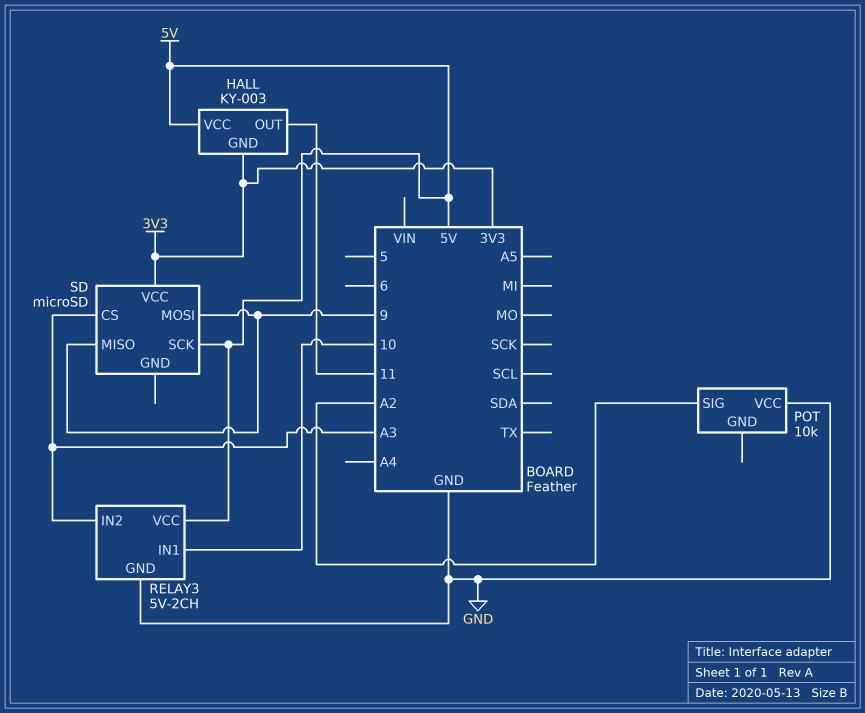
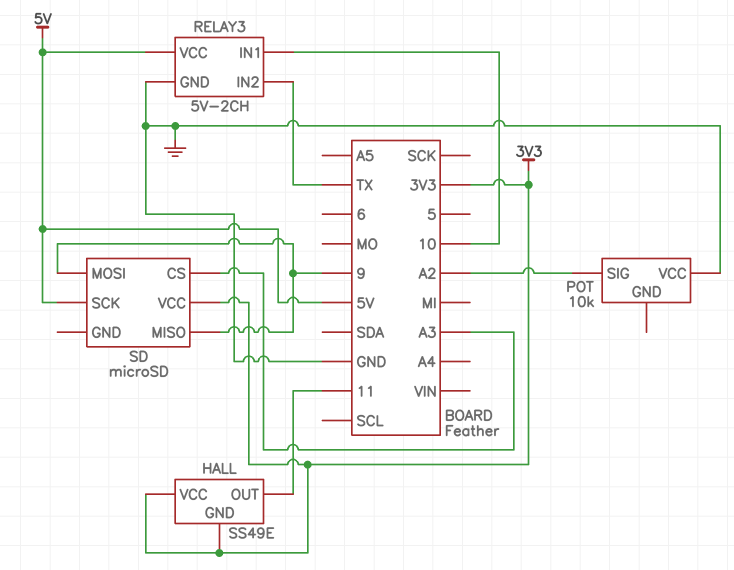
HALL: KY-003 -> SS49E
HALL pin VCC: 5V -> 3V3
RELAY3 pin IN2: A3 -> TX

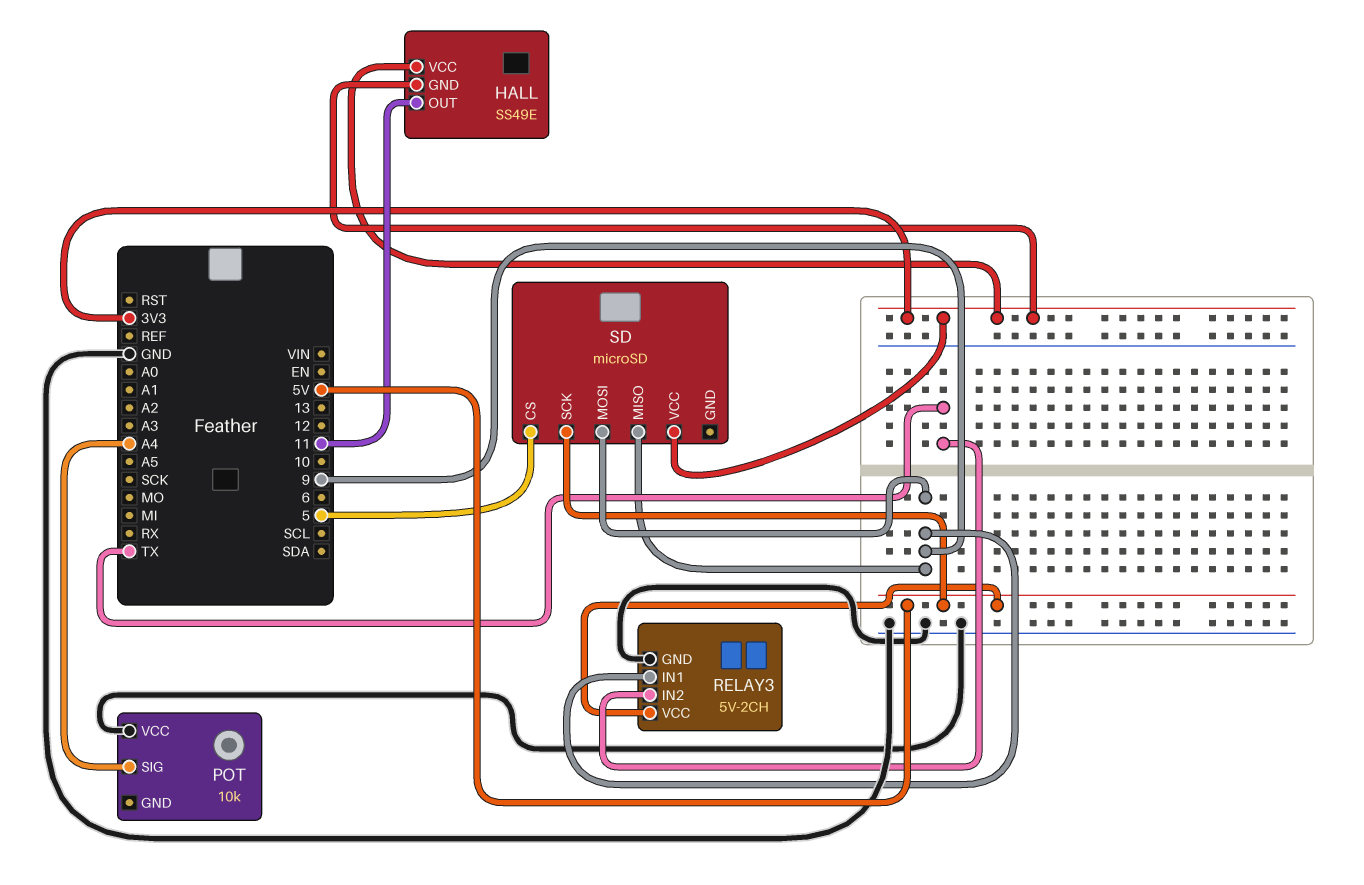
POT pin SIG: A2 -> A4
RELAY3 pin IN1: 10 -> 9
SD pin CS: A3 -> 5

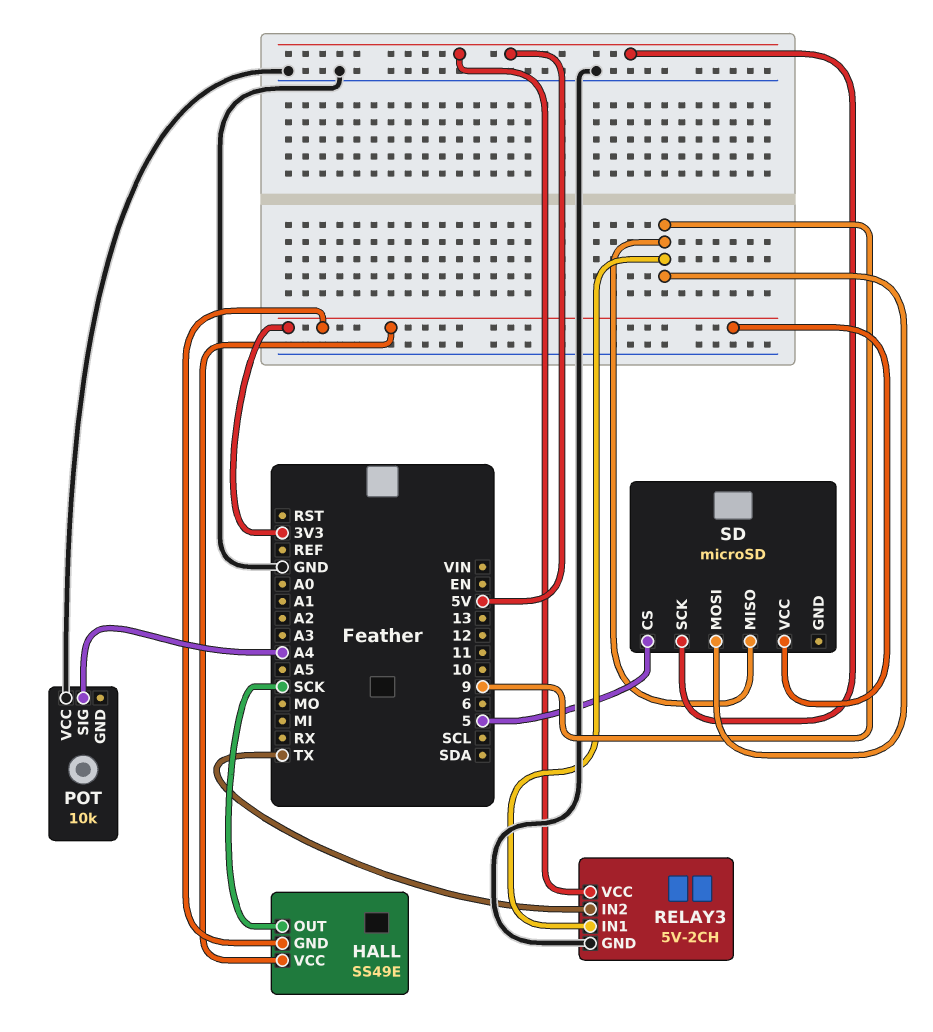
HALL pin OUT: 11 -> SCK

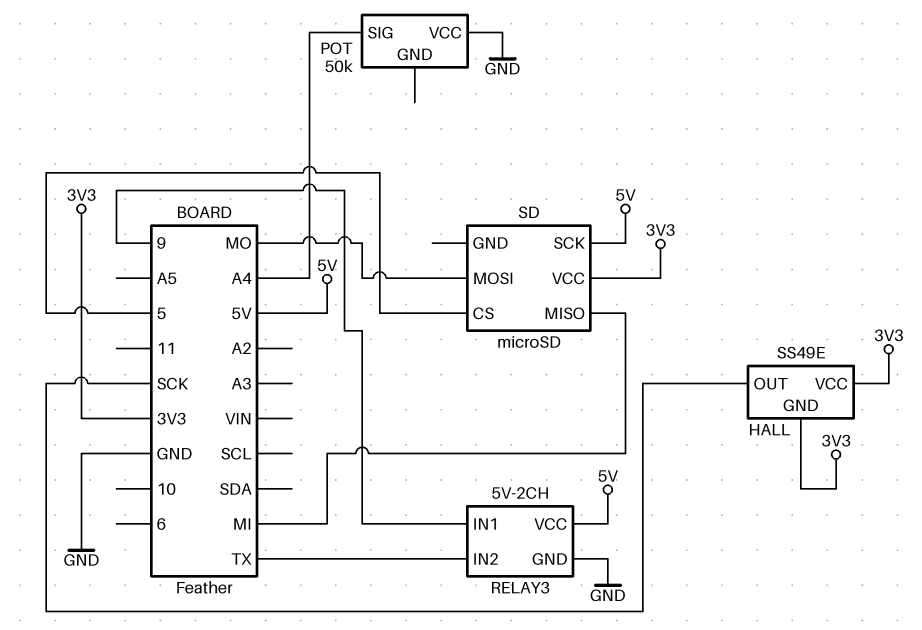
POT: 10k -> 50k
SD pin MISO: 9 -> MI
SD pin MOSI: 9 -> MO

